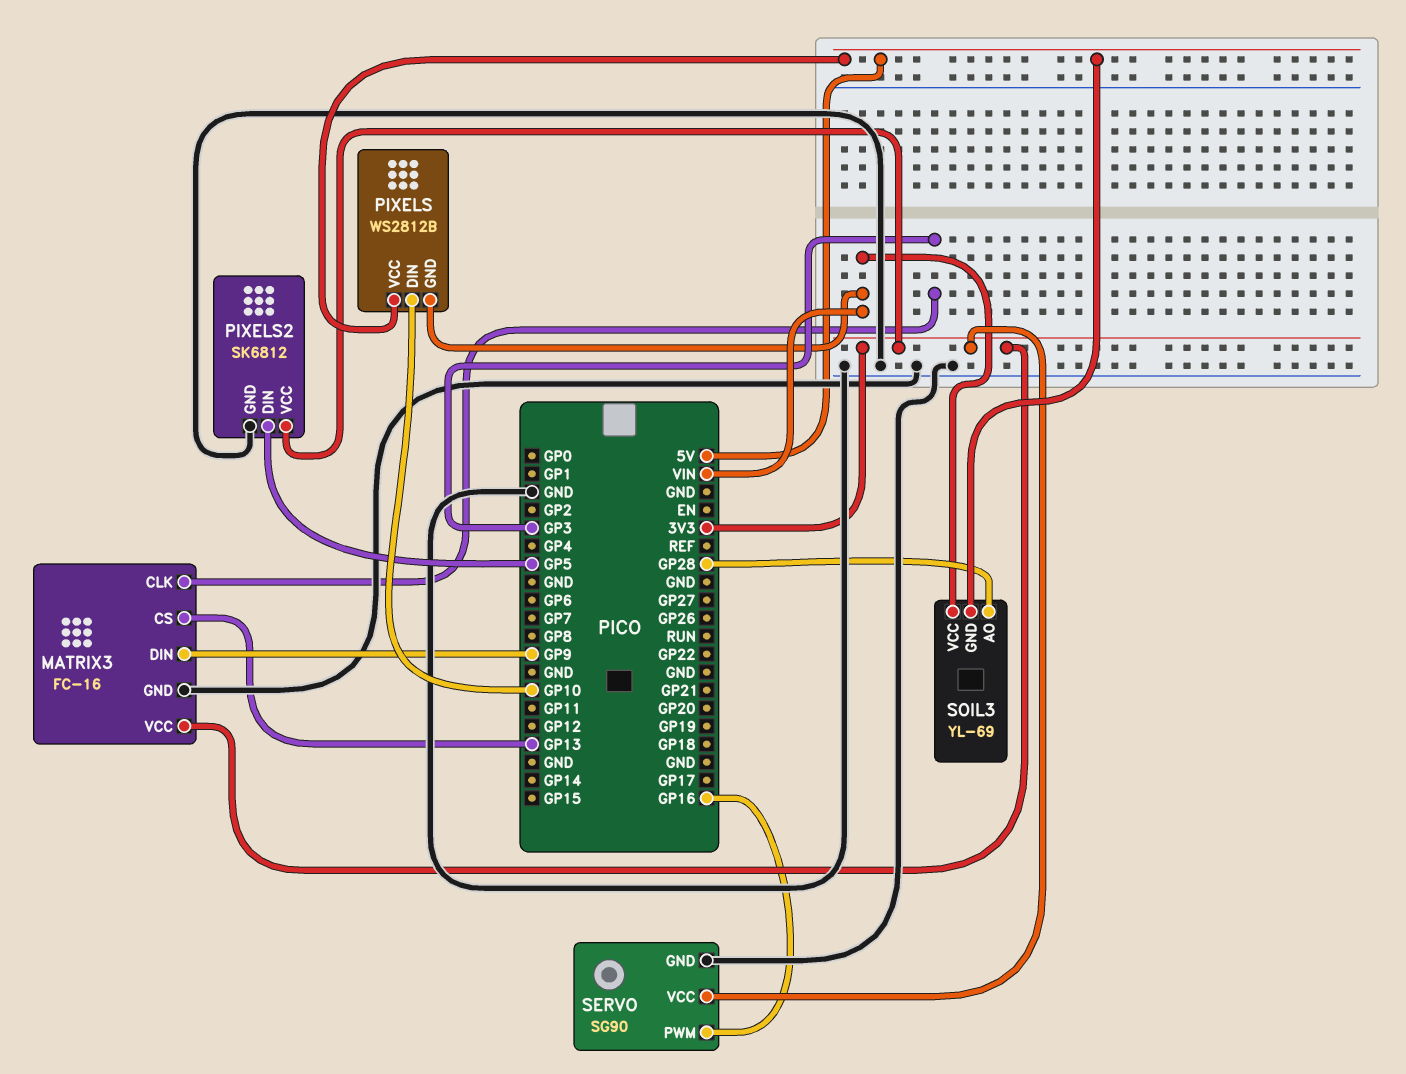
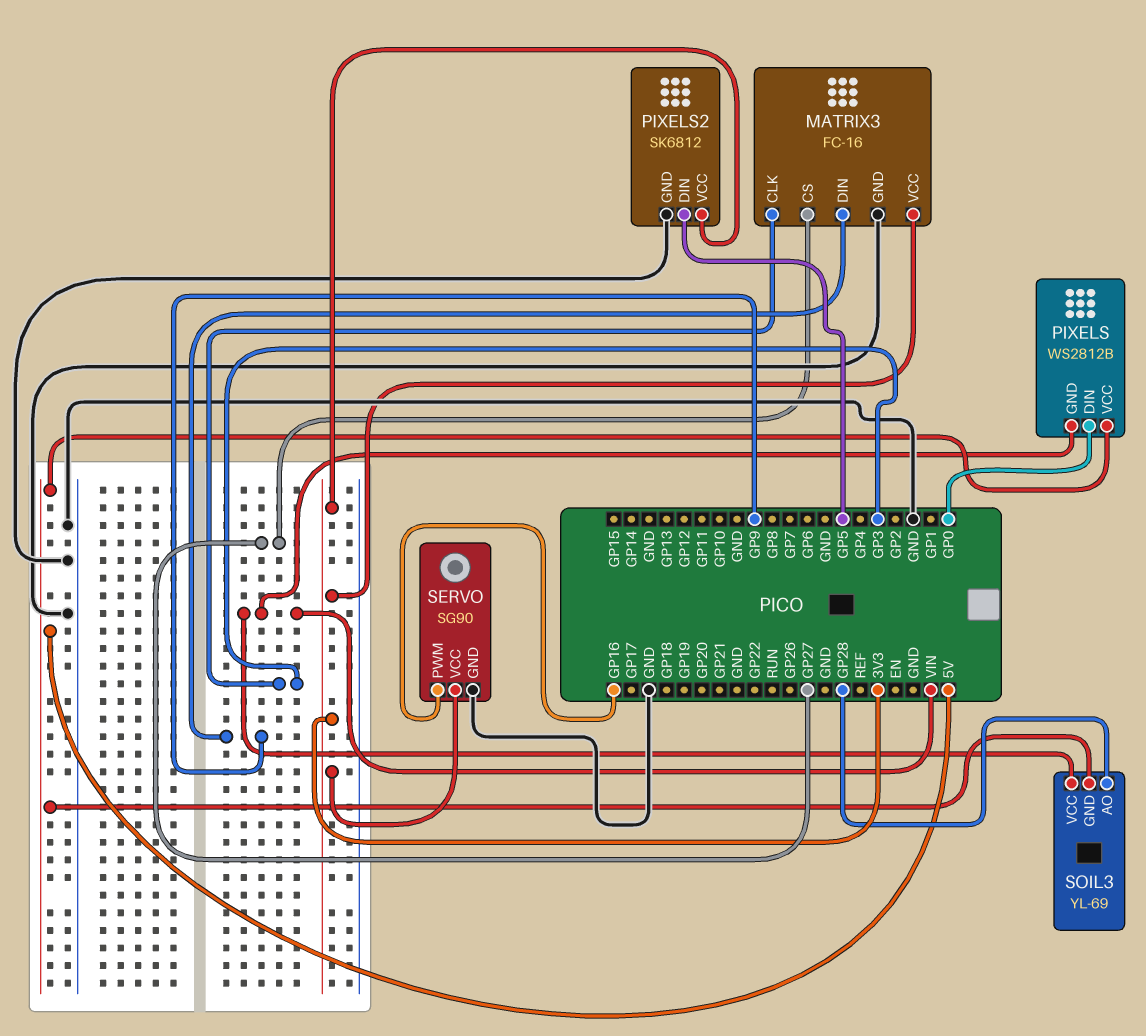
MATRIX3 pin CS: GP13 -> GP27
PIXELS pin DIN: GP10 -> GP0

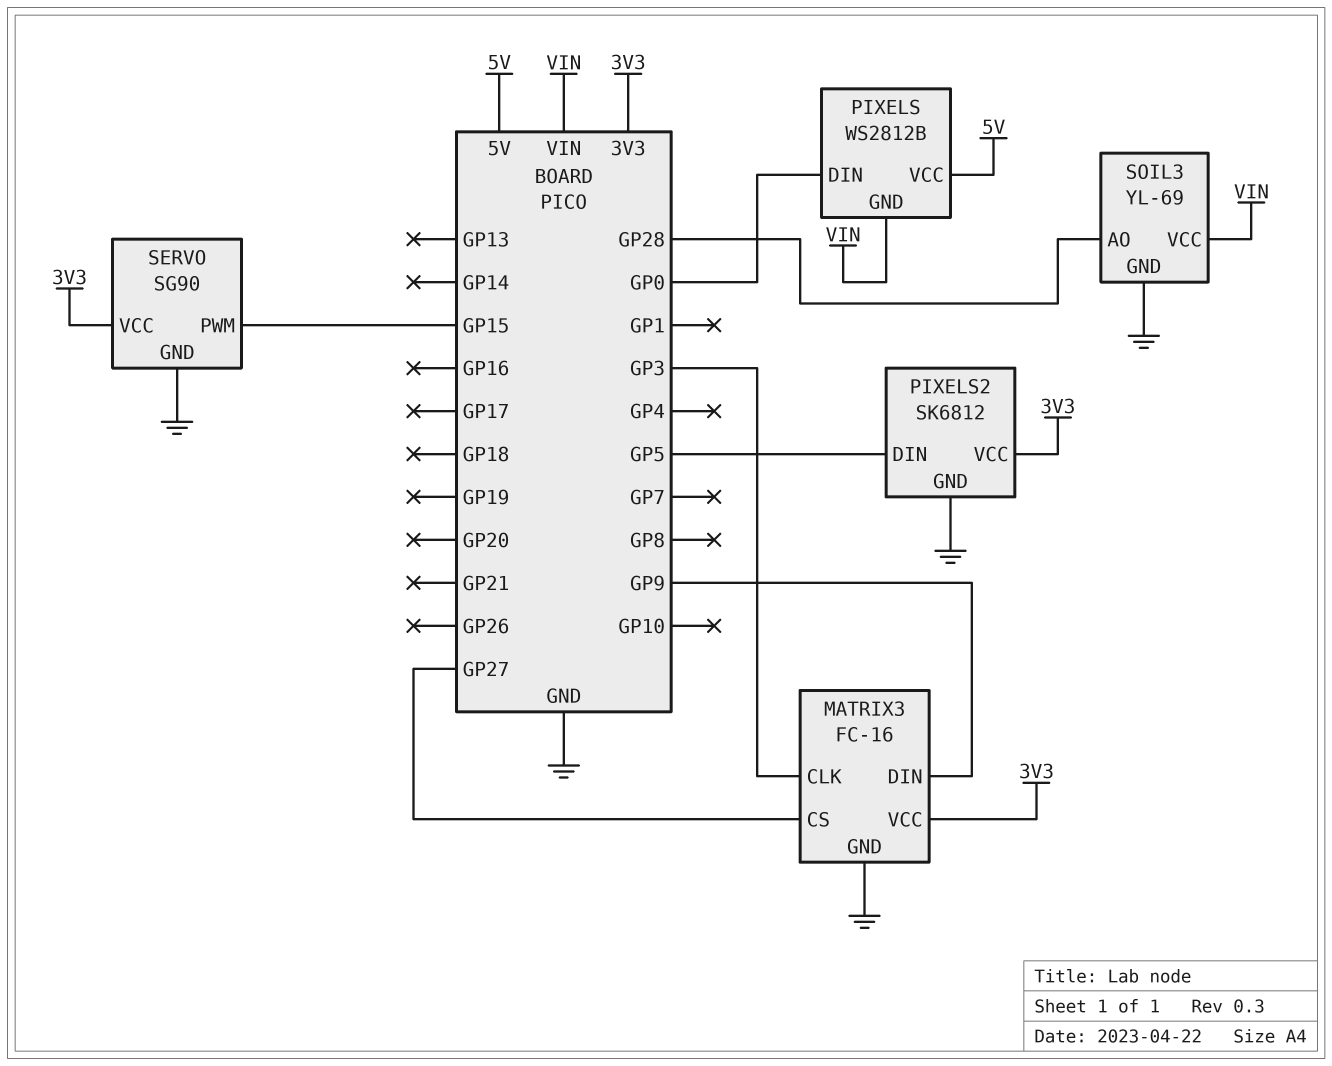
SERVO pin PWM: GP16 -> GP15
SOIL3 pin GND: 5V -> GND

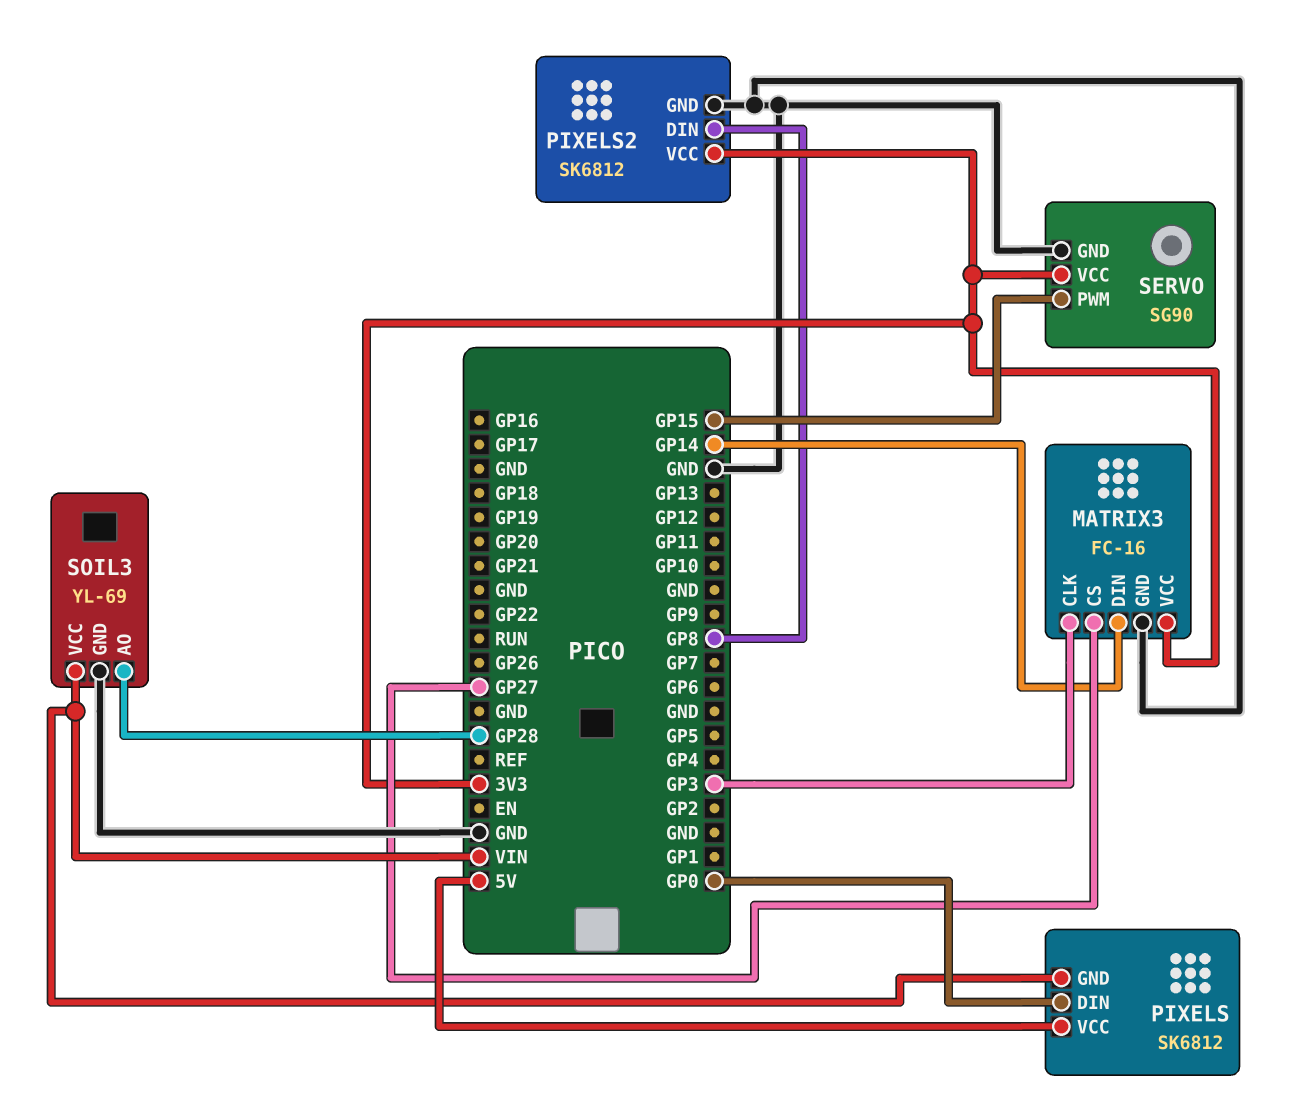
MATRIX3 pin DIN: GP9 -> GP14
PIXELS: WS2812B -> SK6812
PIXELS2 pin DIN: GP5 -> GP8

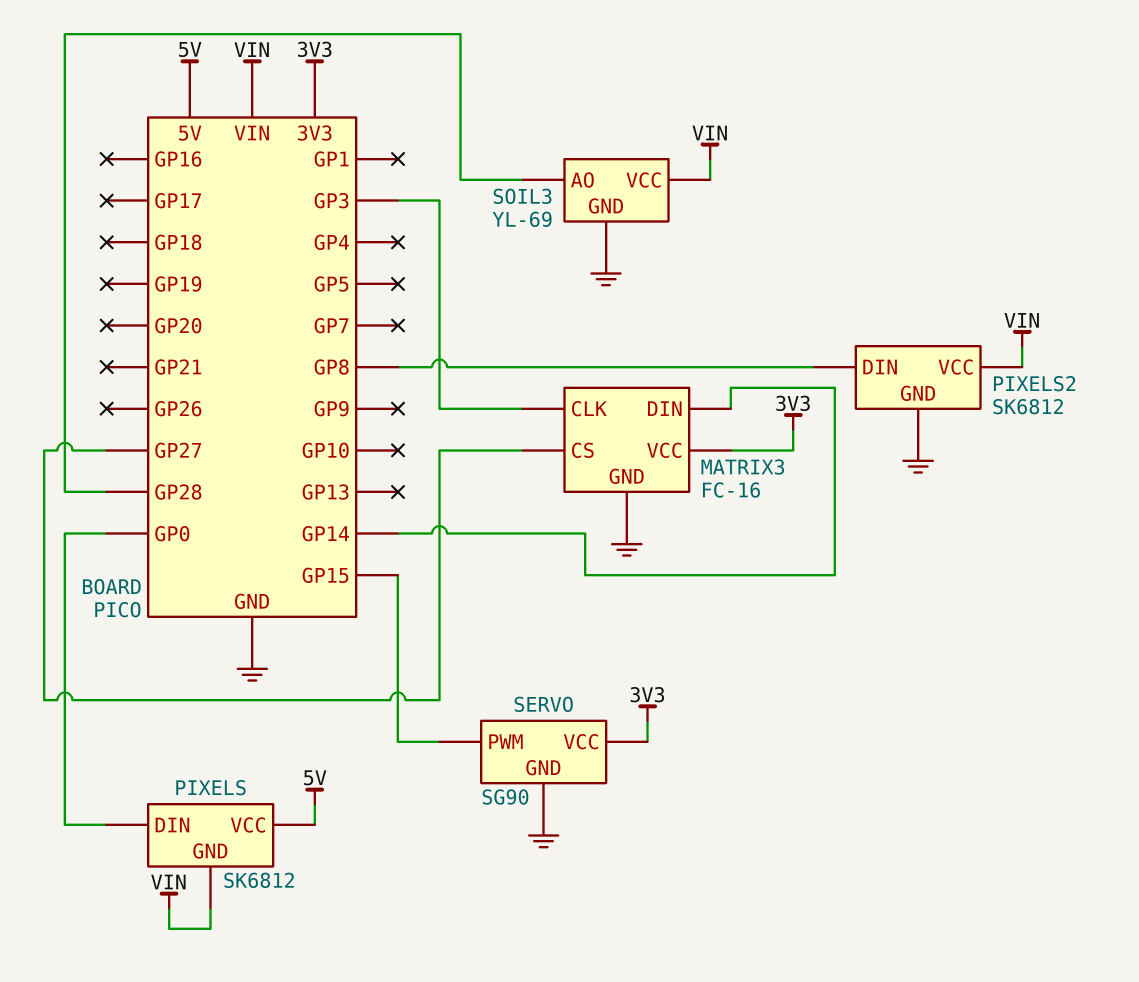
PIXELS2 pin VCC: 3V3 -> VIN

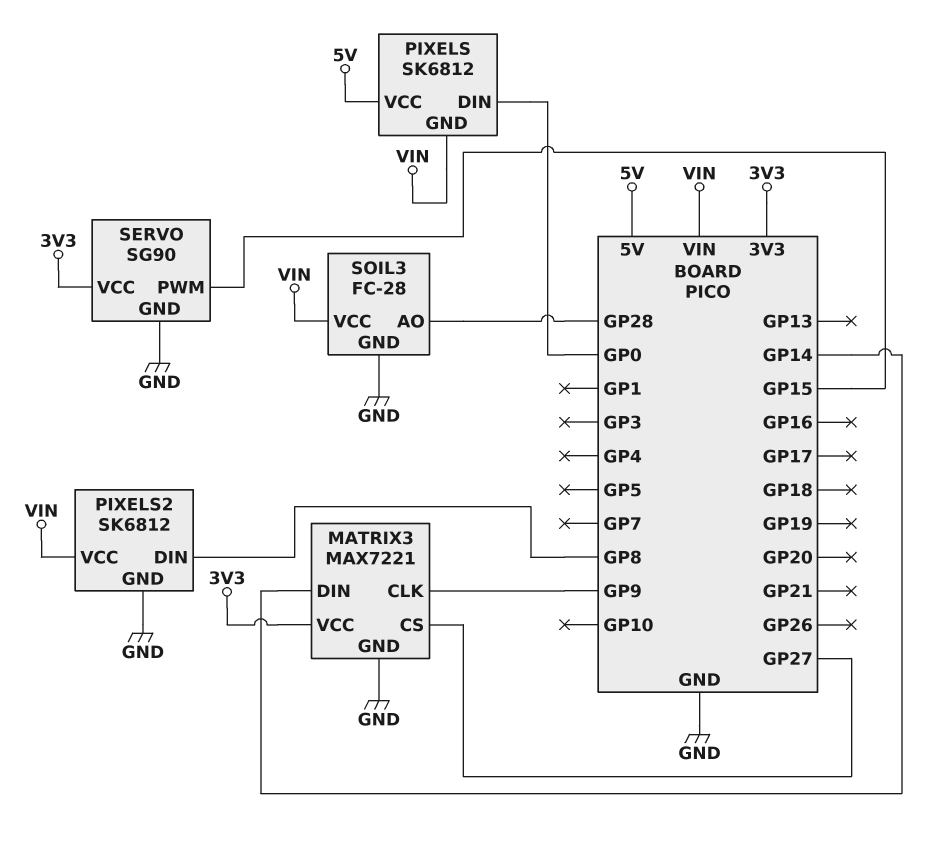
MATRIX3: FC-16 -> MAX7221
MATRIX3 pin CLK: GP3 -> GP9
SOIL3: YL-69 -> FC-28

